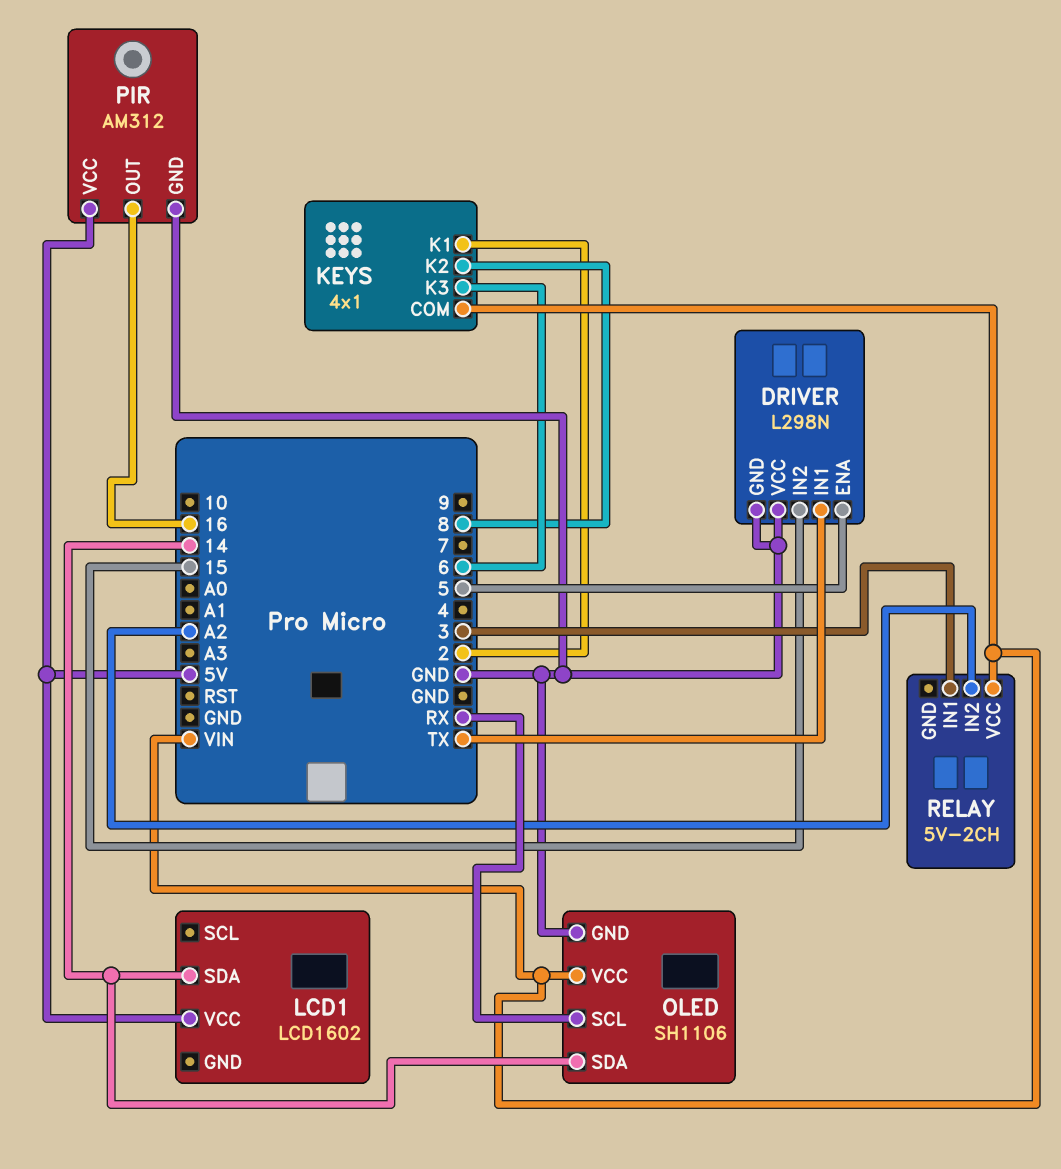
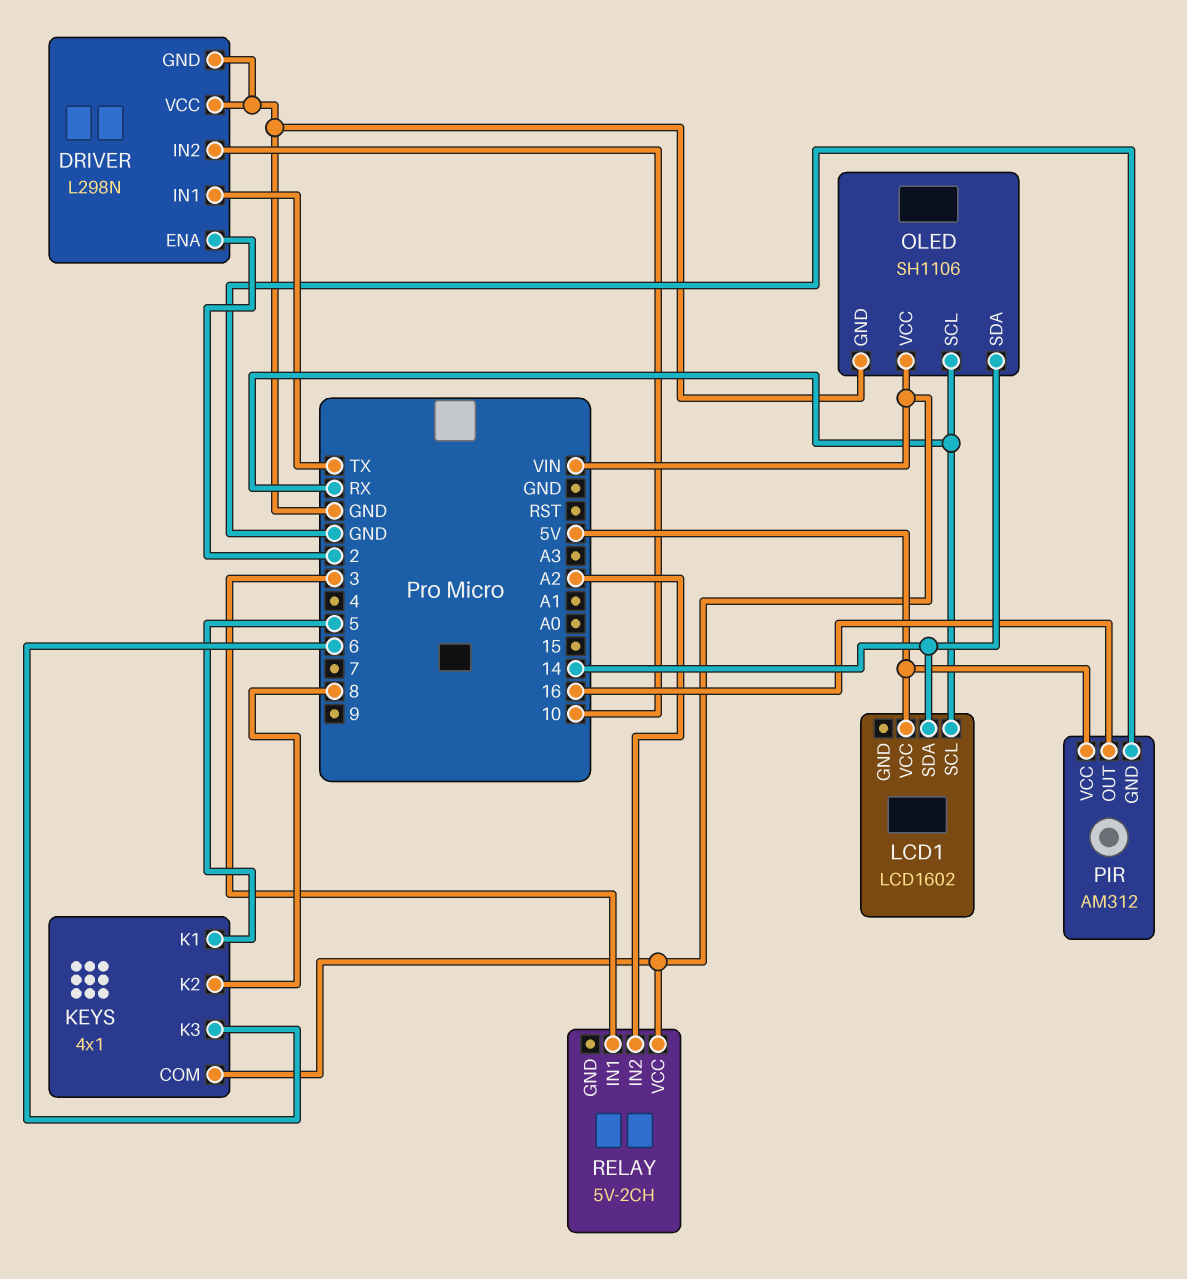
DRIVER pin ENA: 5 -> 2
DRIVER pin IN2: 15 -> 10
KEYS pin K1: 2 -> 5
LCD1 pin SCL: none -> RX

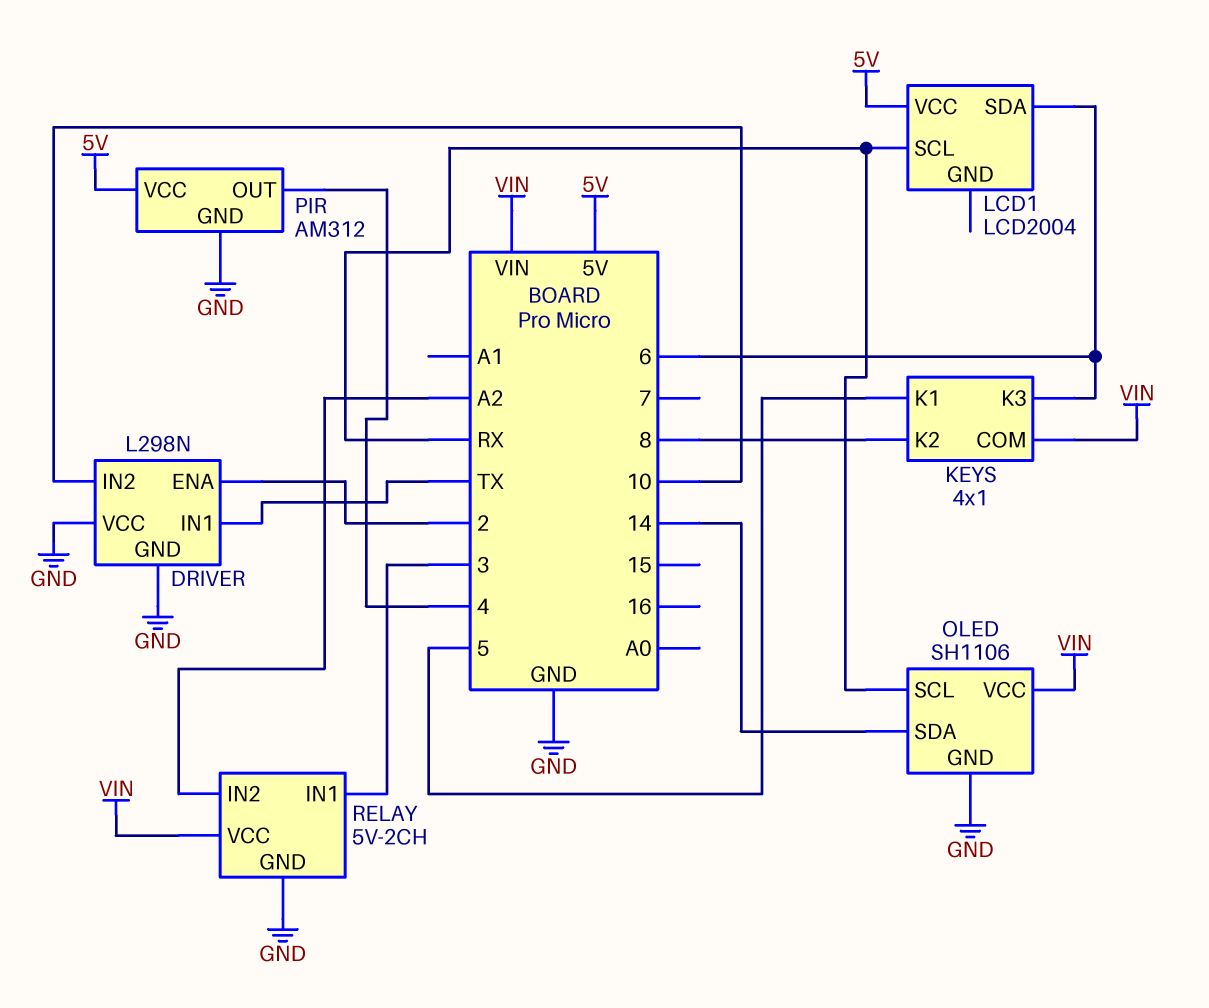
LCD1: LCD1602 -> LCD2004
LCD1 pin SDA: 14 -> 6
PIR pin OUT: 16 -> 4
RELAY pin GND: none -> GND

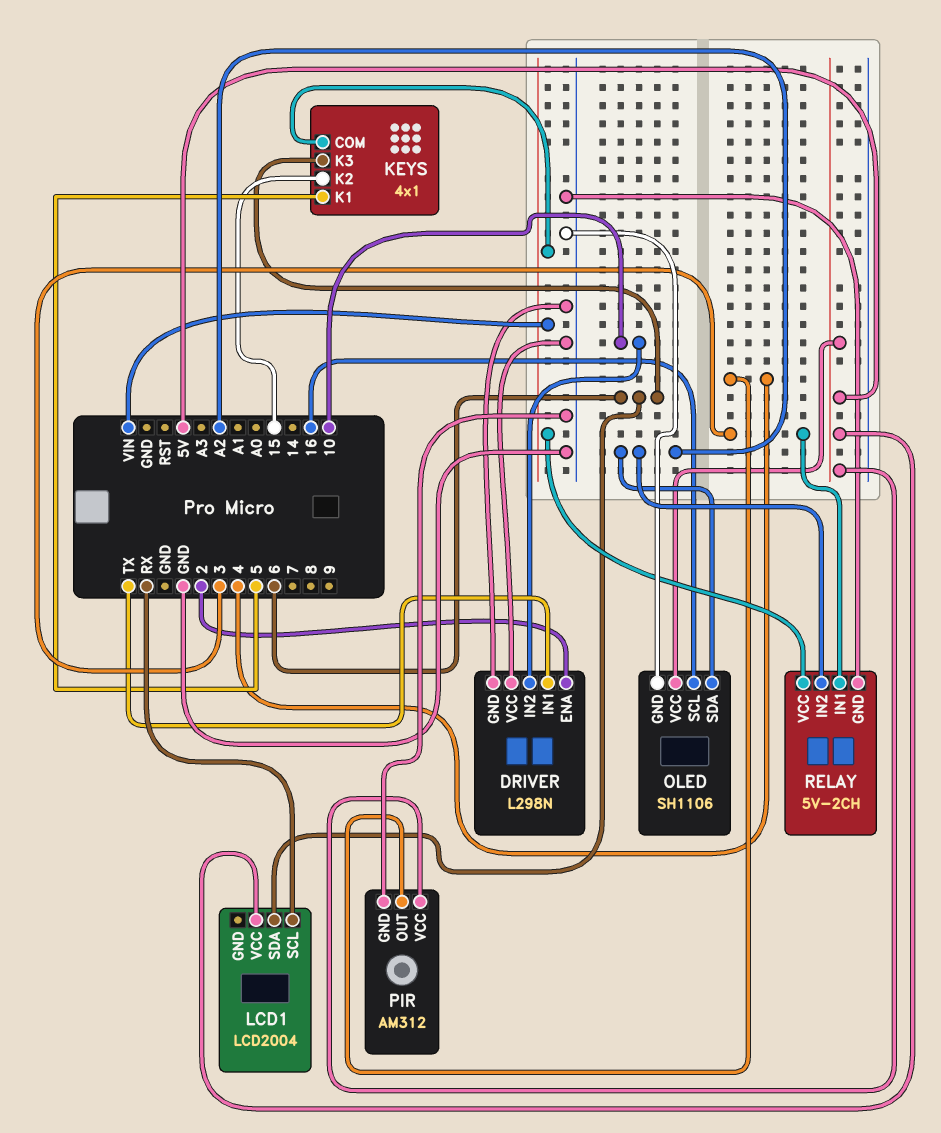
KEYS pin K2: 8 -> 15
OLED pin SCL: RX -> 16
OLED pin SDA: 14 -> A2
OLED pin VCC: VIN -> 5V

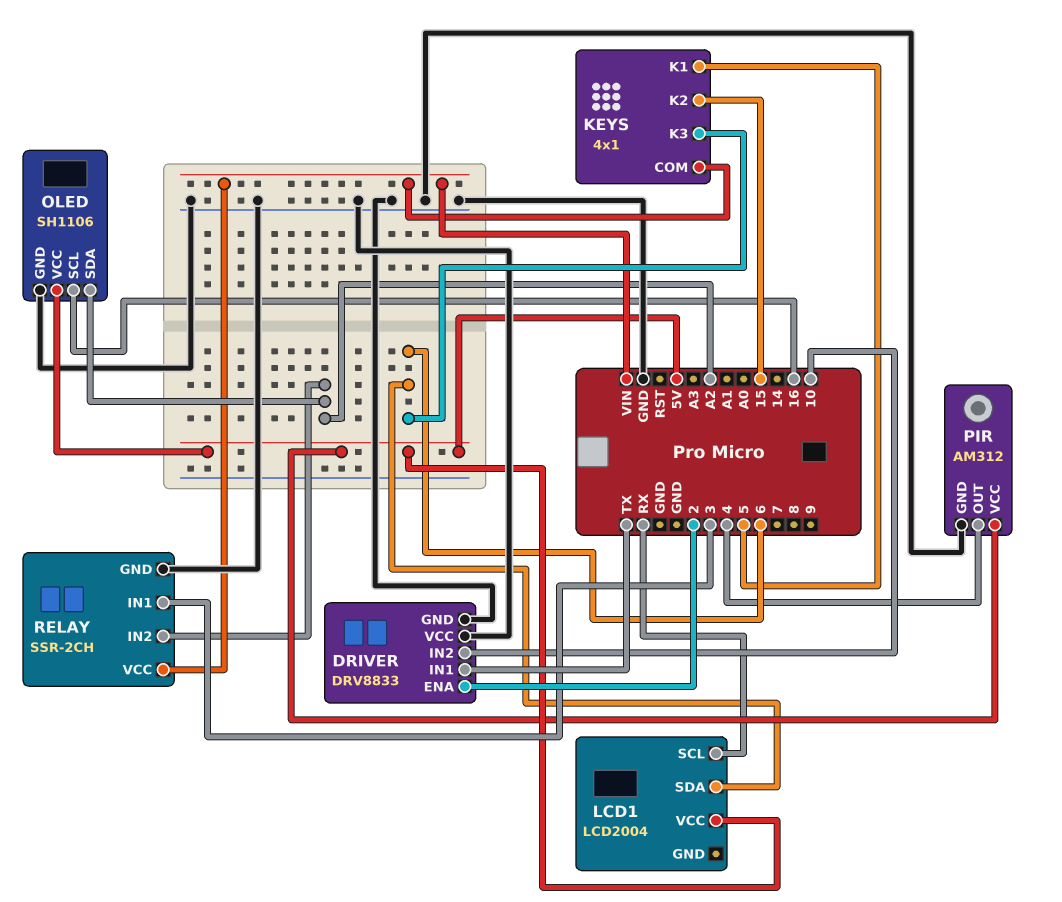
DRIVER: L298N -> DRV8833
RELAY: 5V-2CH -> SSR-2CH

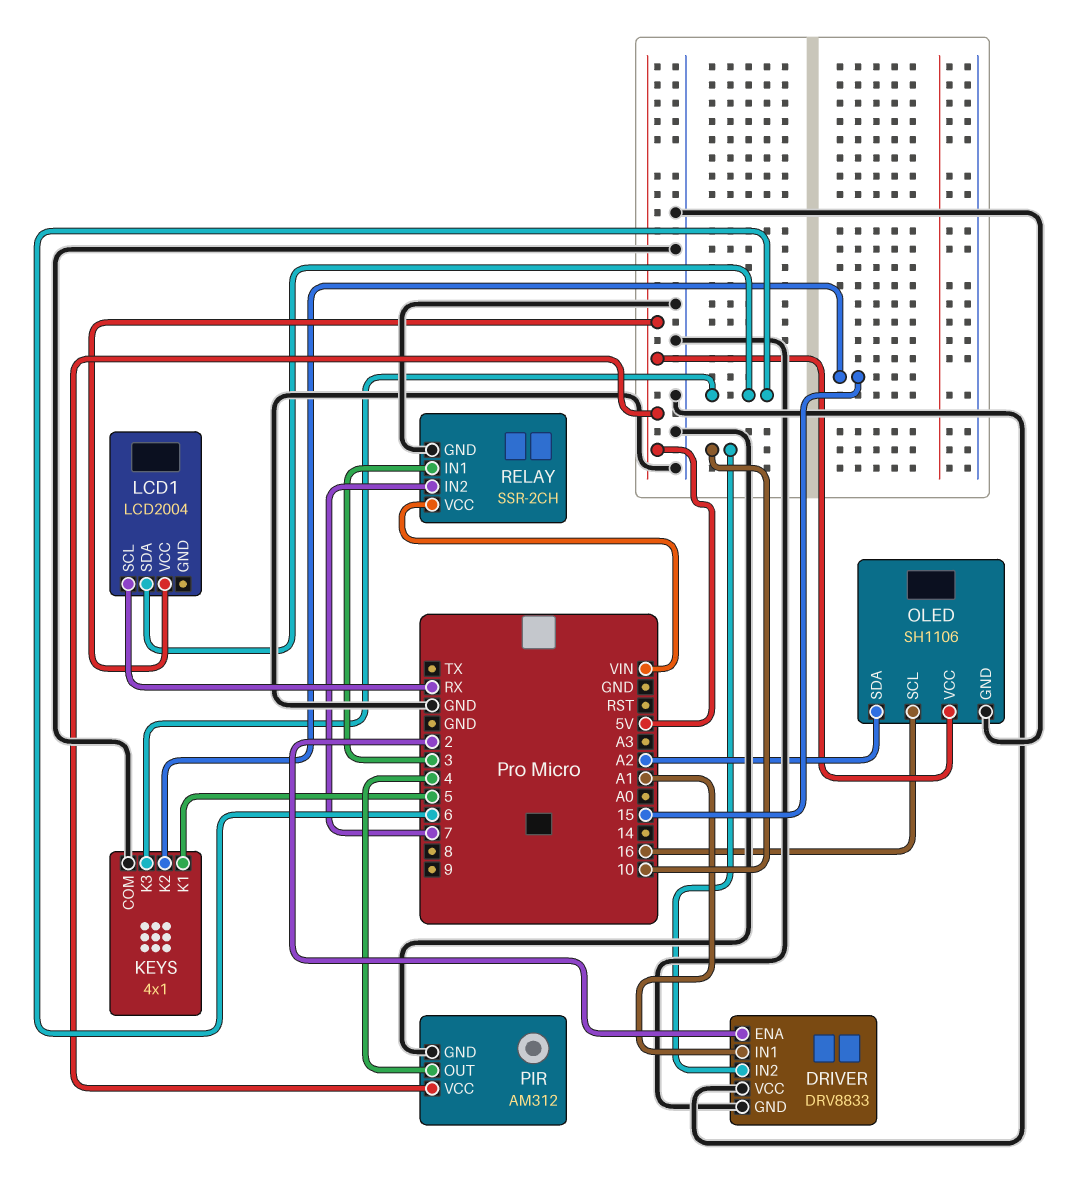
DRIVER pin IN1: TX -> A1
KEYS pin COM: VIN -> GND
RELAY pin IN2: A2 -> 7

